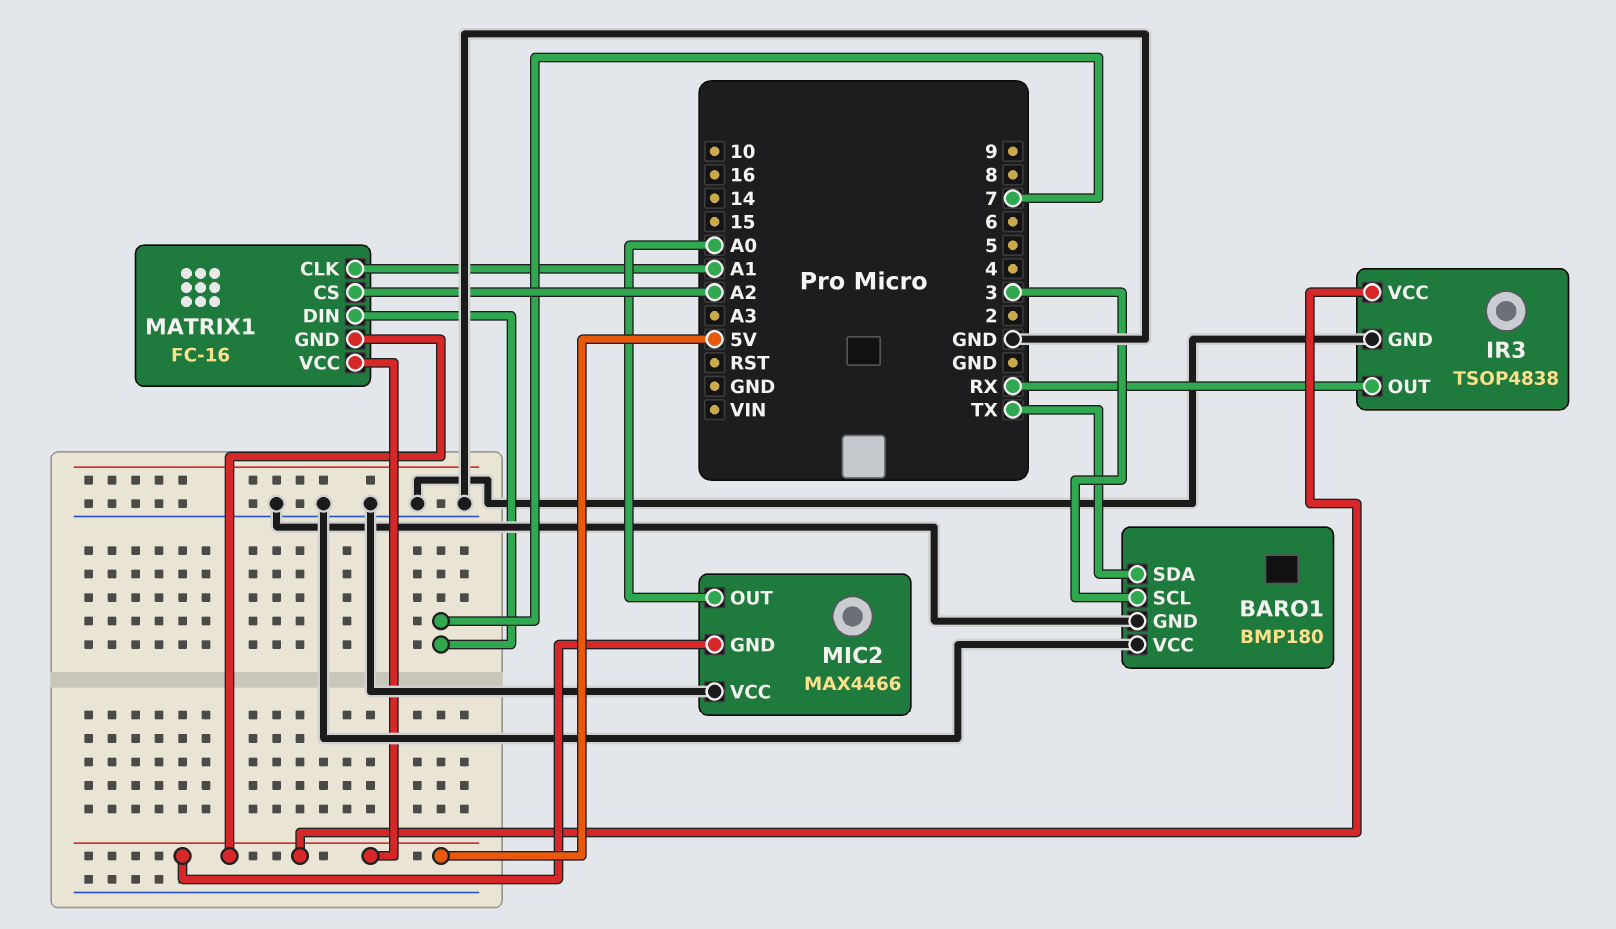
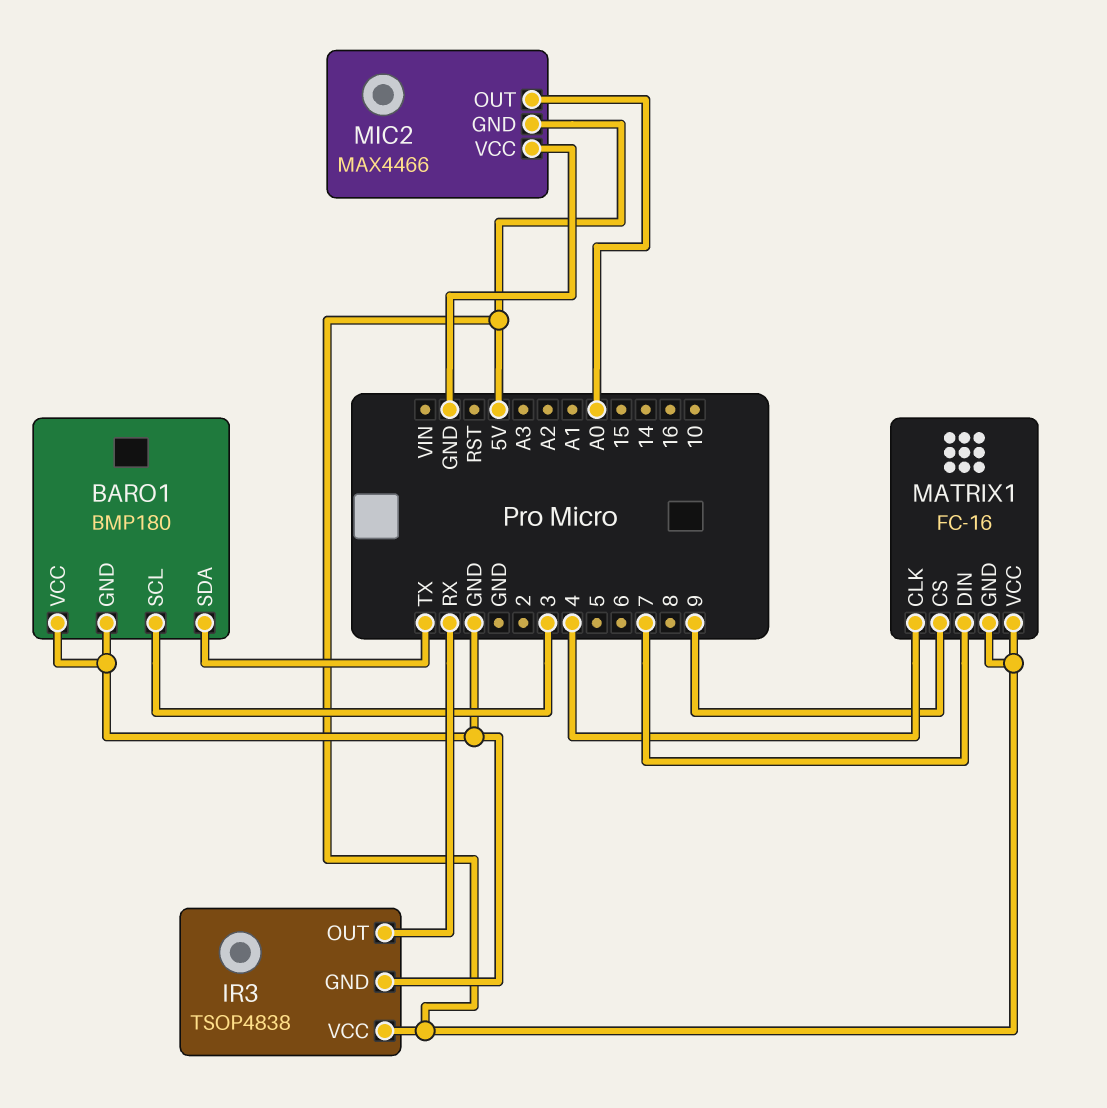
MATRIX1 pin CLK: A1 -> 4
MATRIX1 pin CS: A2 -> 9

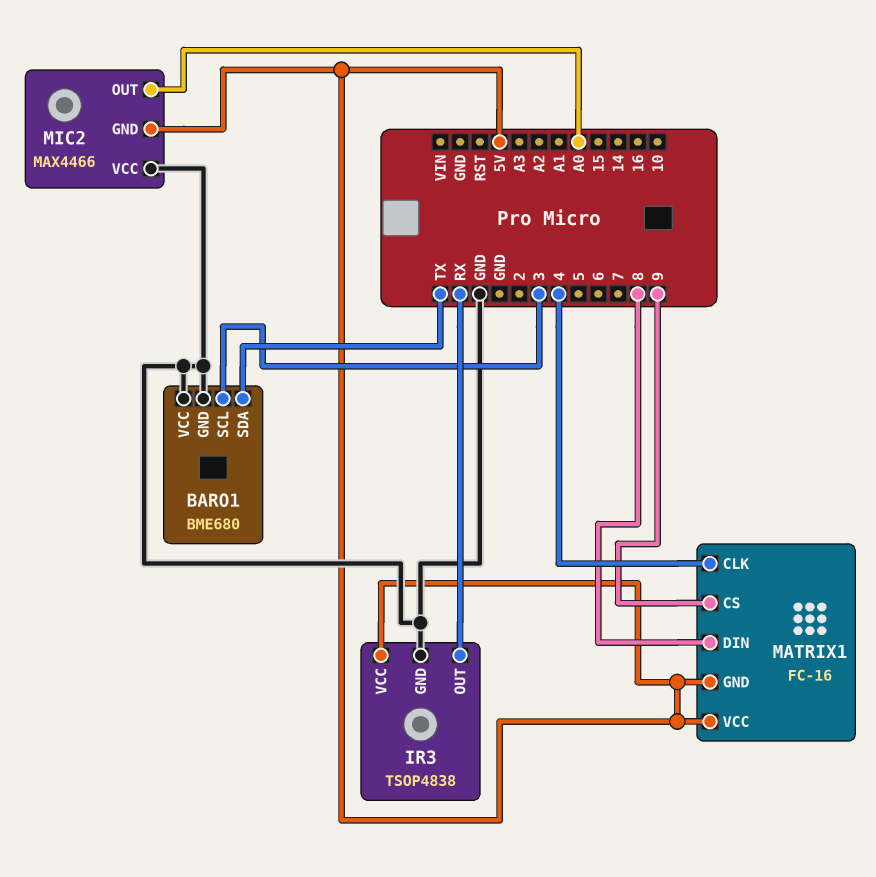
BARO1: BMP180 -> BME680
MATRIX1 pin DIN: 7 -> 8

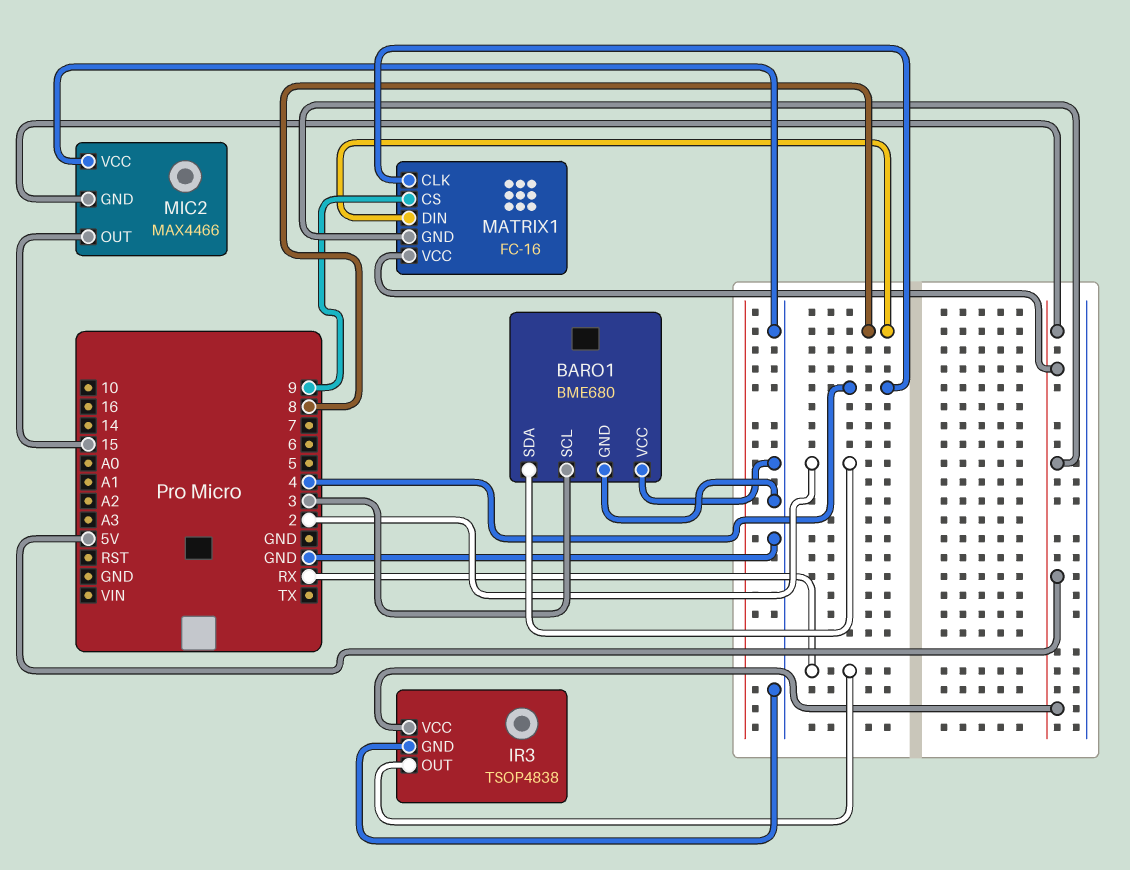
BARO1 pin SDA: TX -> 2
MIC2 pin OUT: A0 -> 15

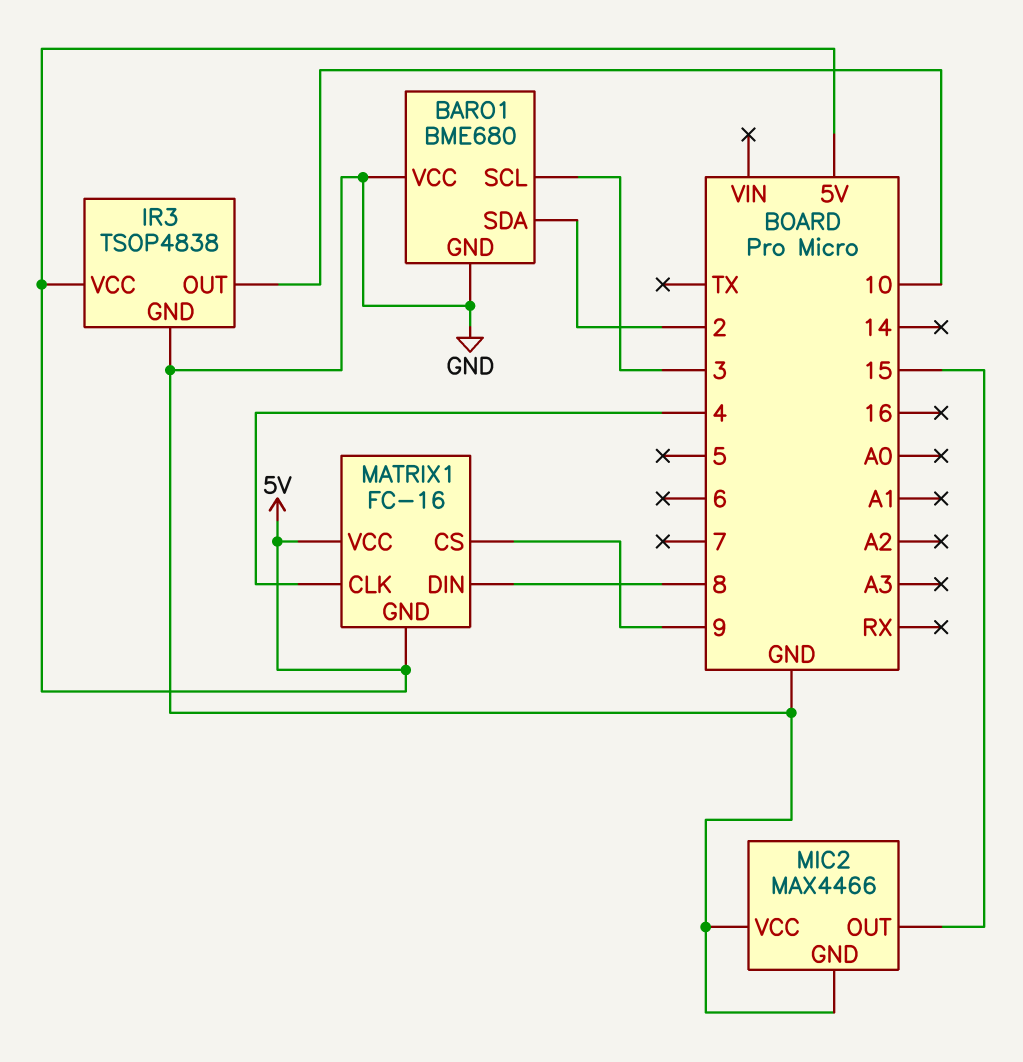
IR3 pin OUT: RX -> 10
MIC2 pin GND: 5V -> GND

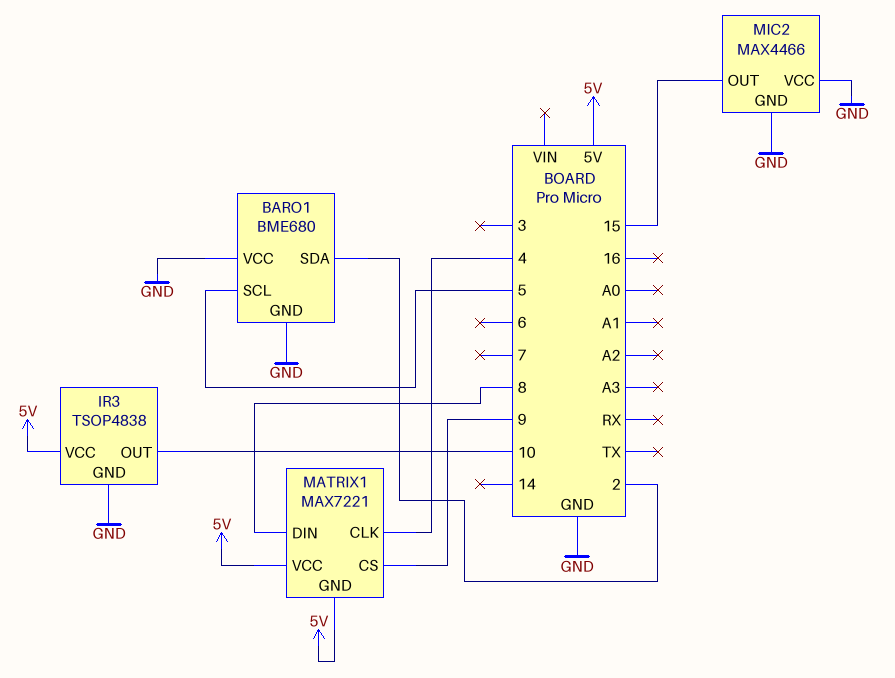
BARO1 pin SCL: 3 -> 5
MATRIX1: FC-16 -> MAX7221

